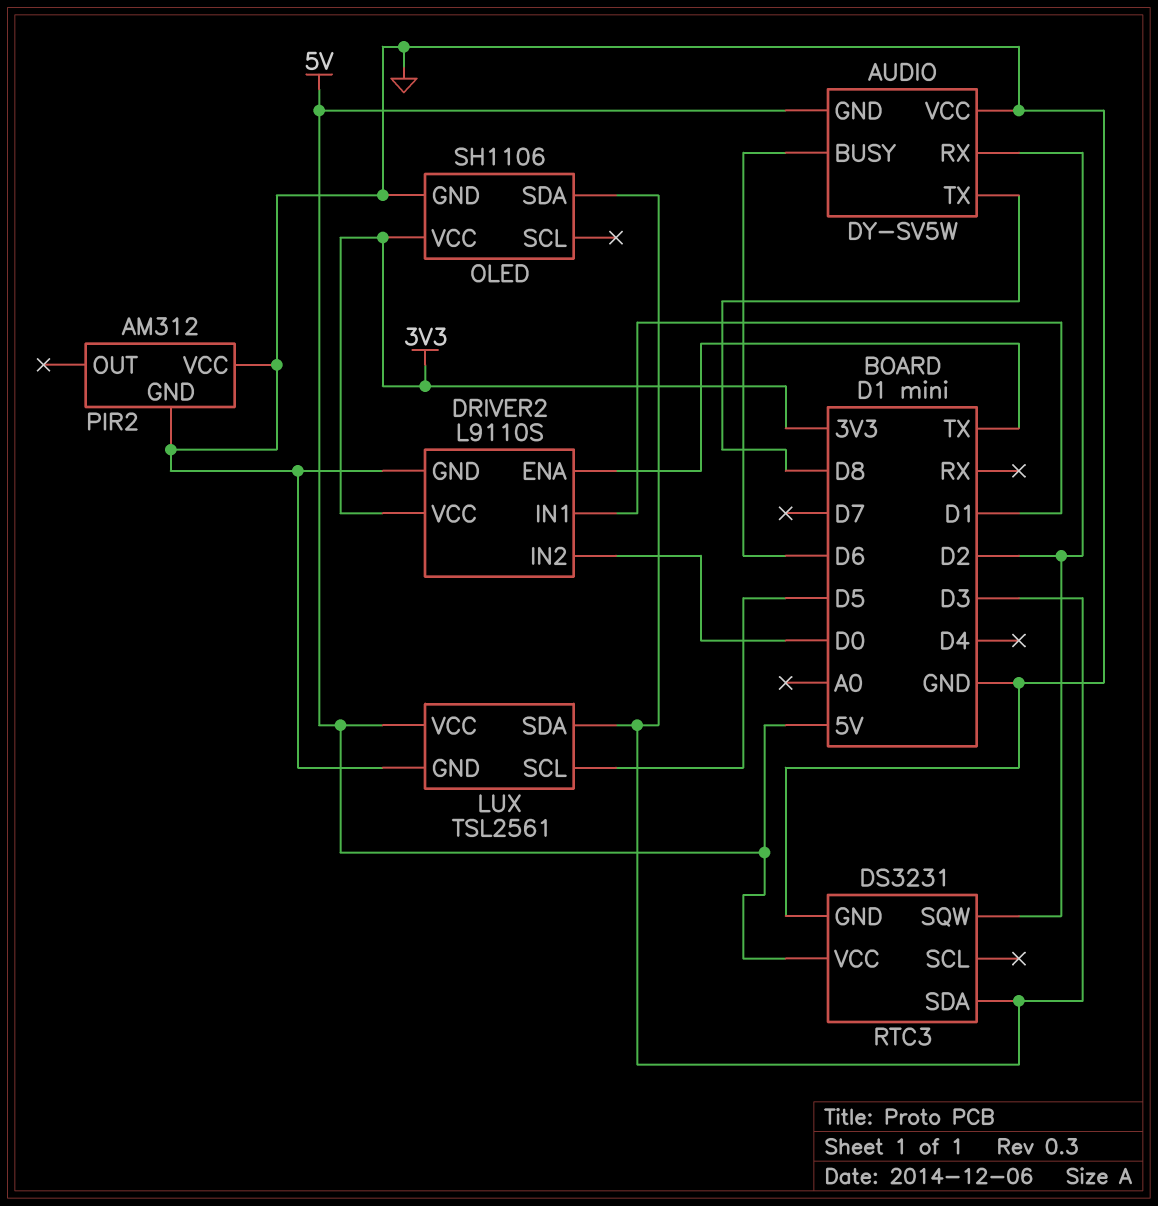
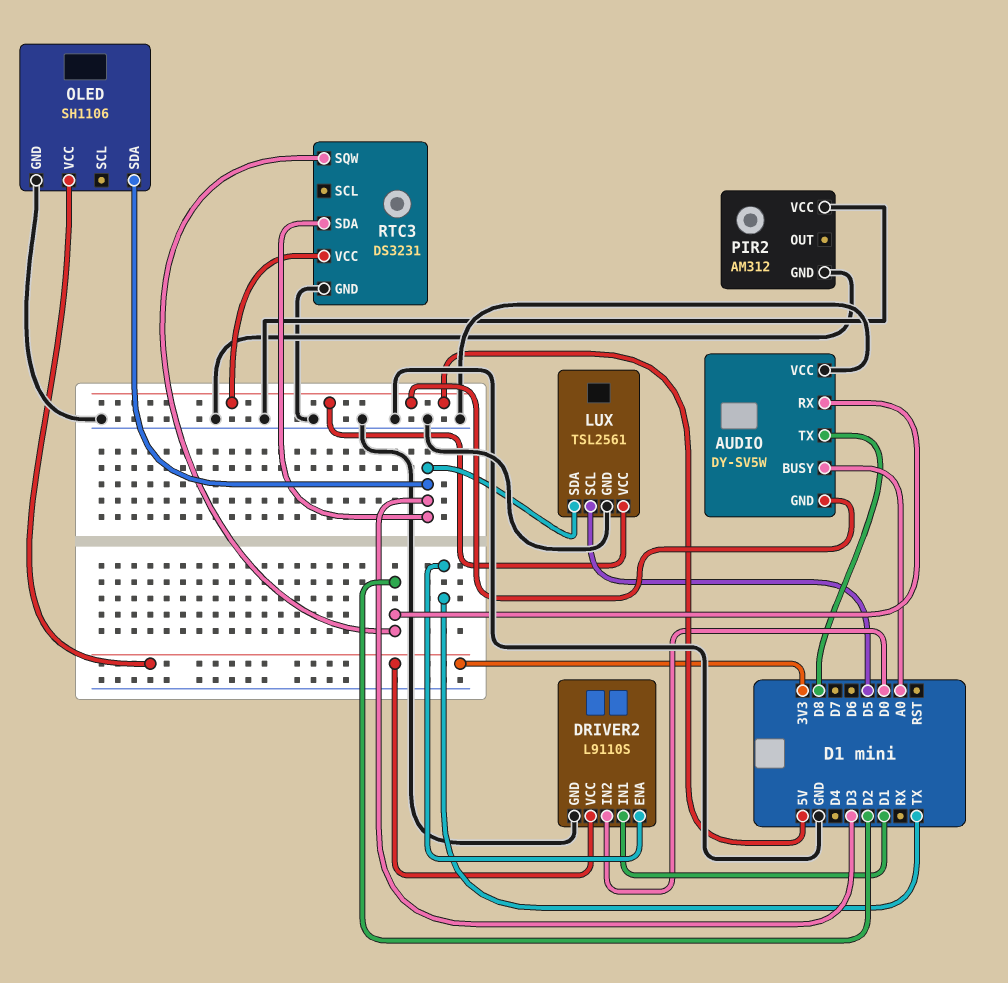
AUDIO pin BUSY: D6 -> A0

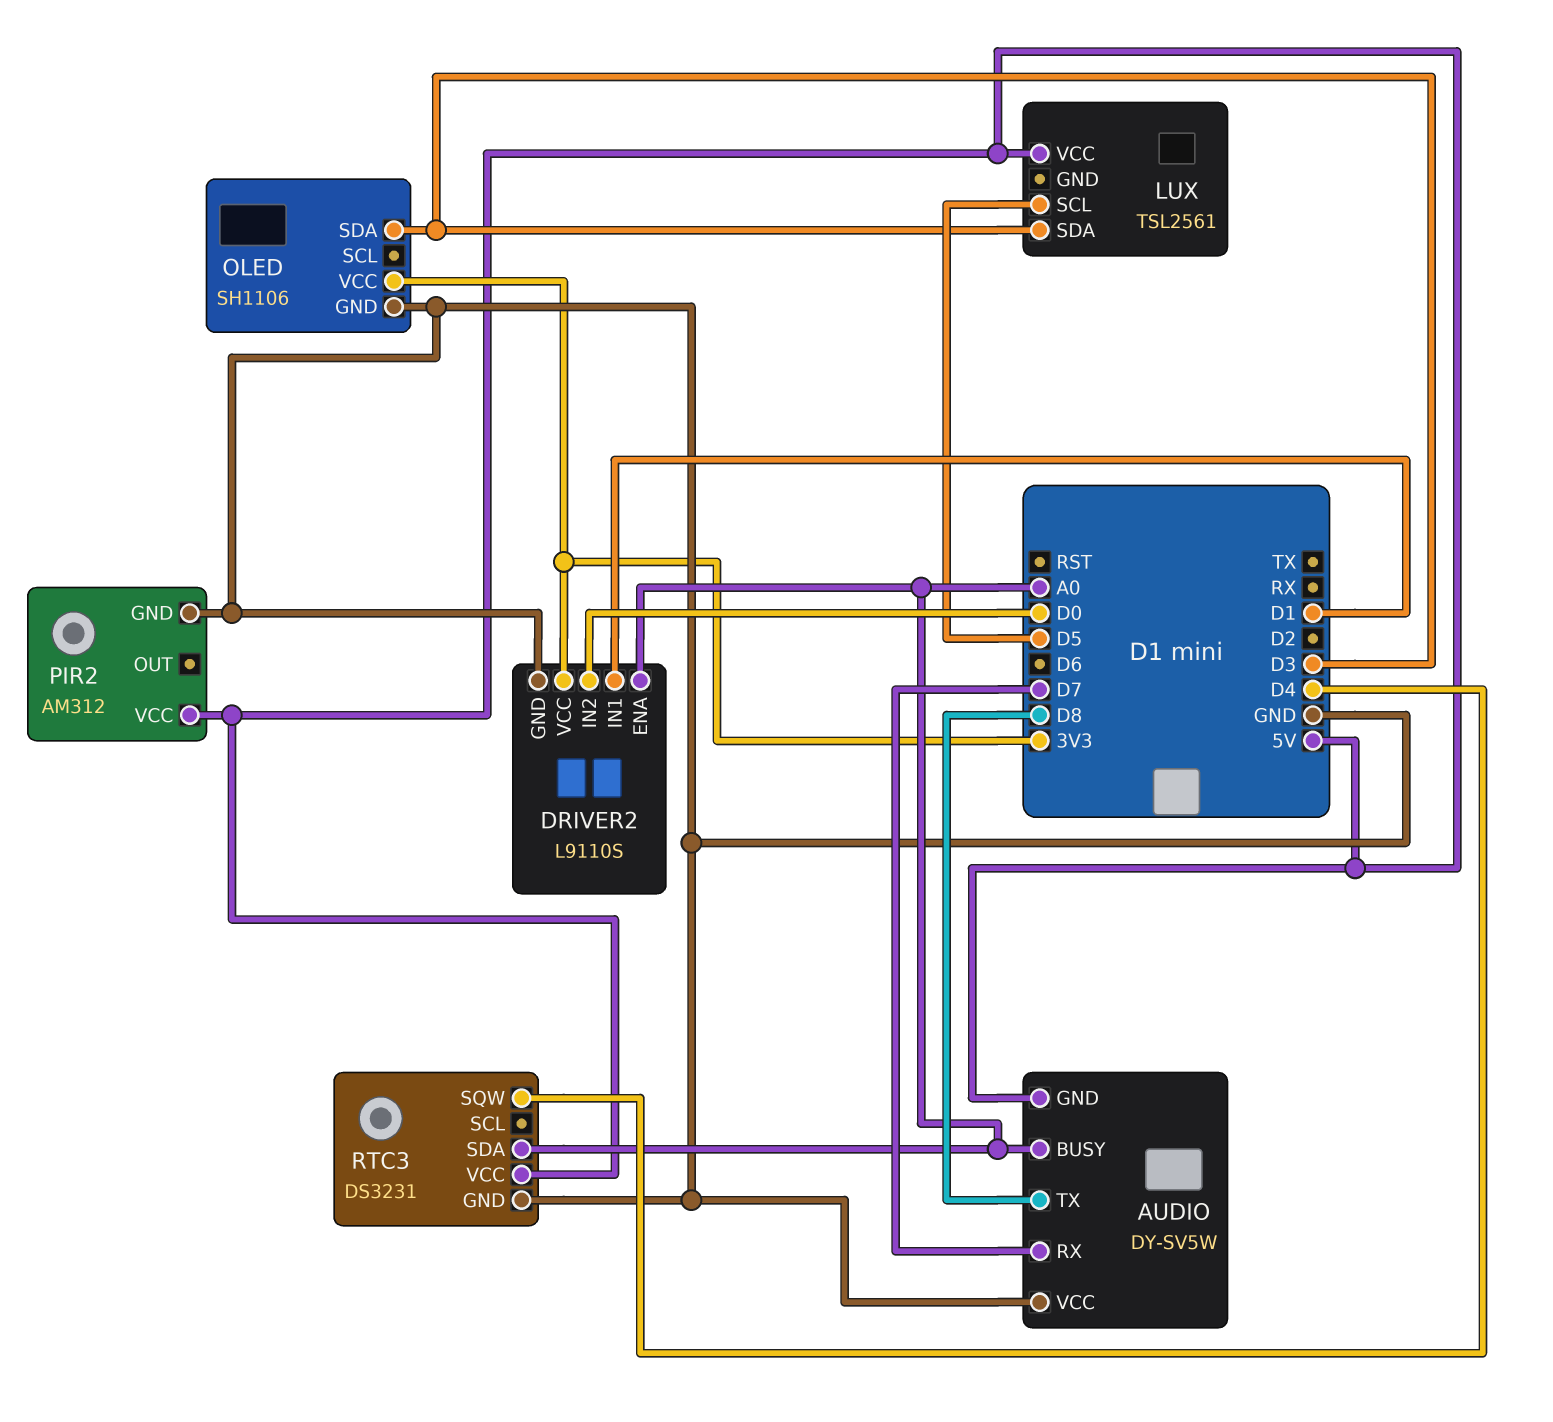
AUDIO pin RX: D2 -> D7
DRIVER2 pin ENA: TX -> A0
LUX pin GND: GND -> none
PIR2 pin VCC: GND -> 5V
RTC3 pin SDA: D3 -> A0
RTC3 pin SQW: D2 -> D4

